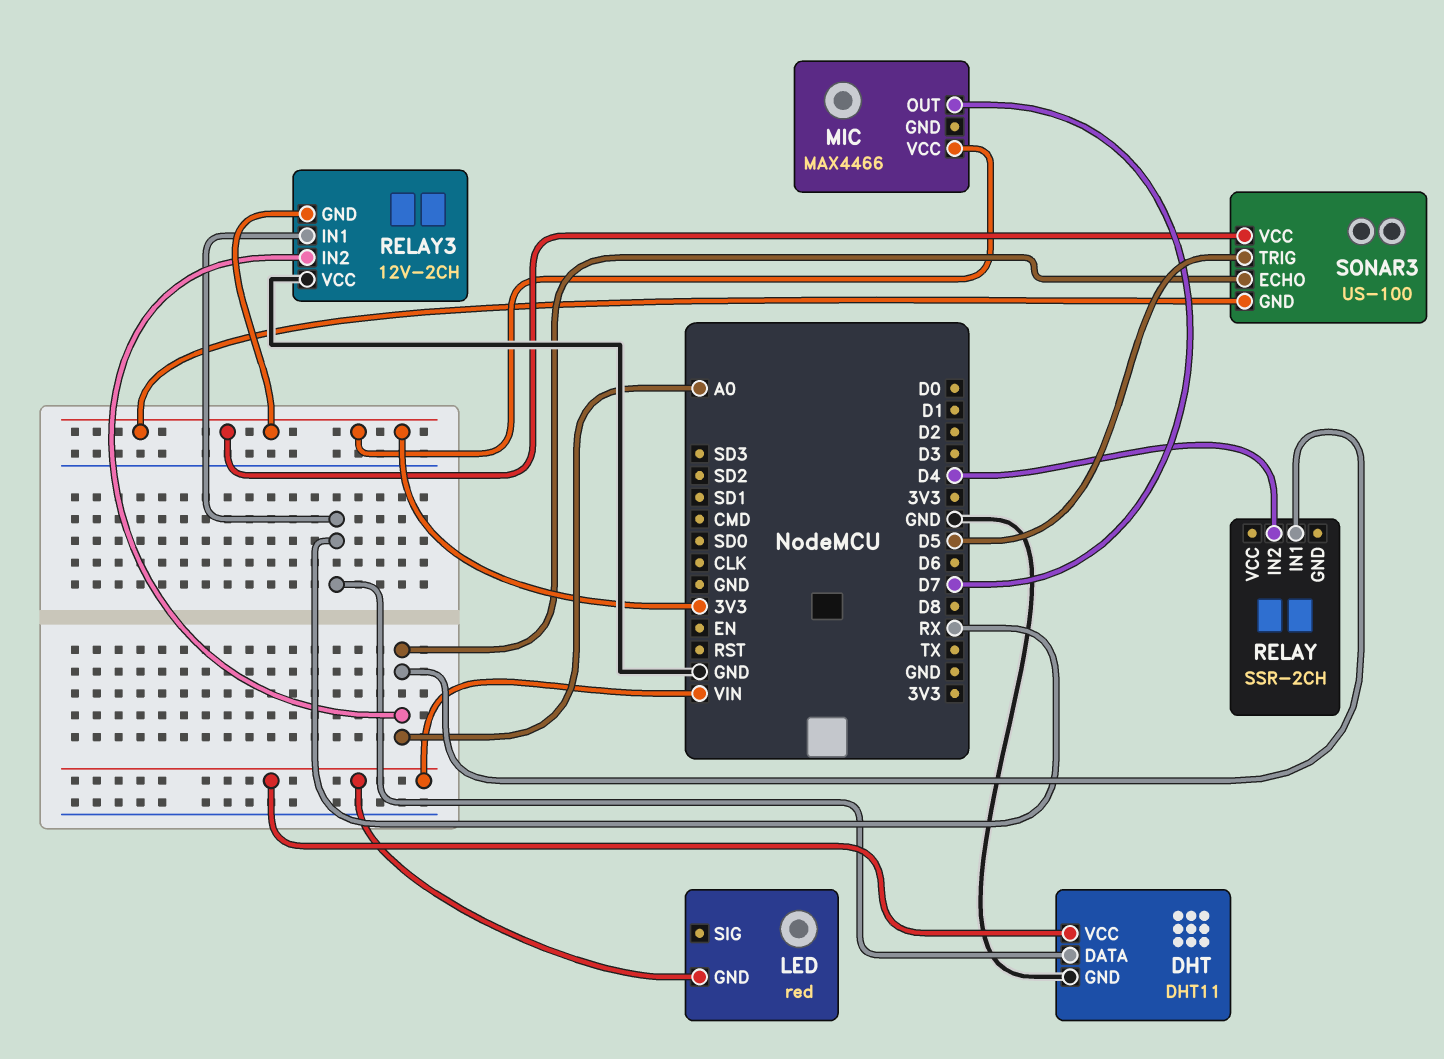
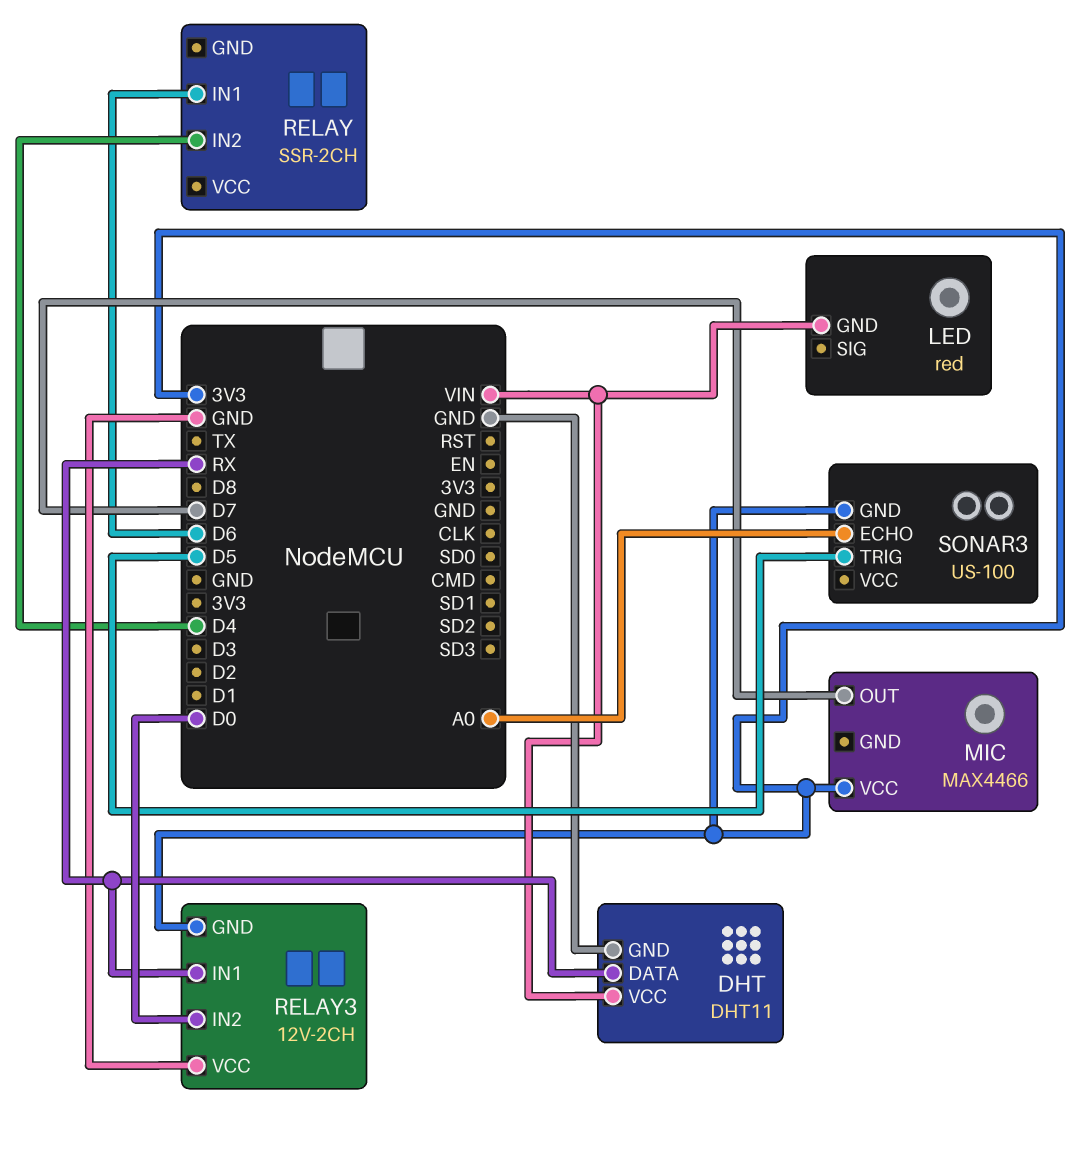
RELAY pin IN1: A0 -> D6
RELAY3 pin IN2: A0 -> D0
SONAR3 pin VCC: 3V3 -> none

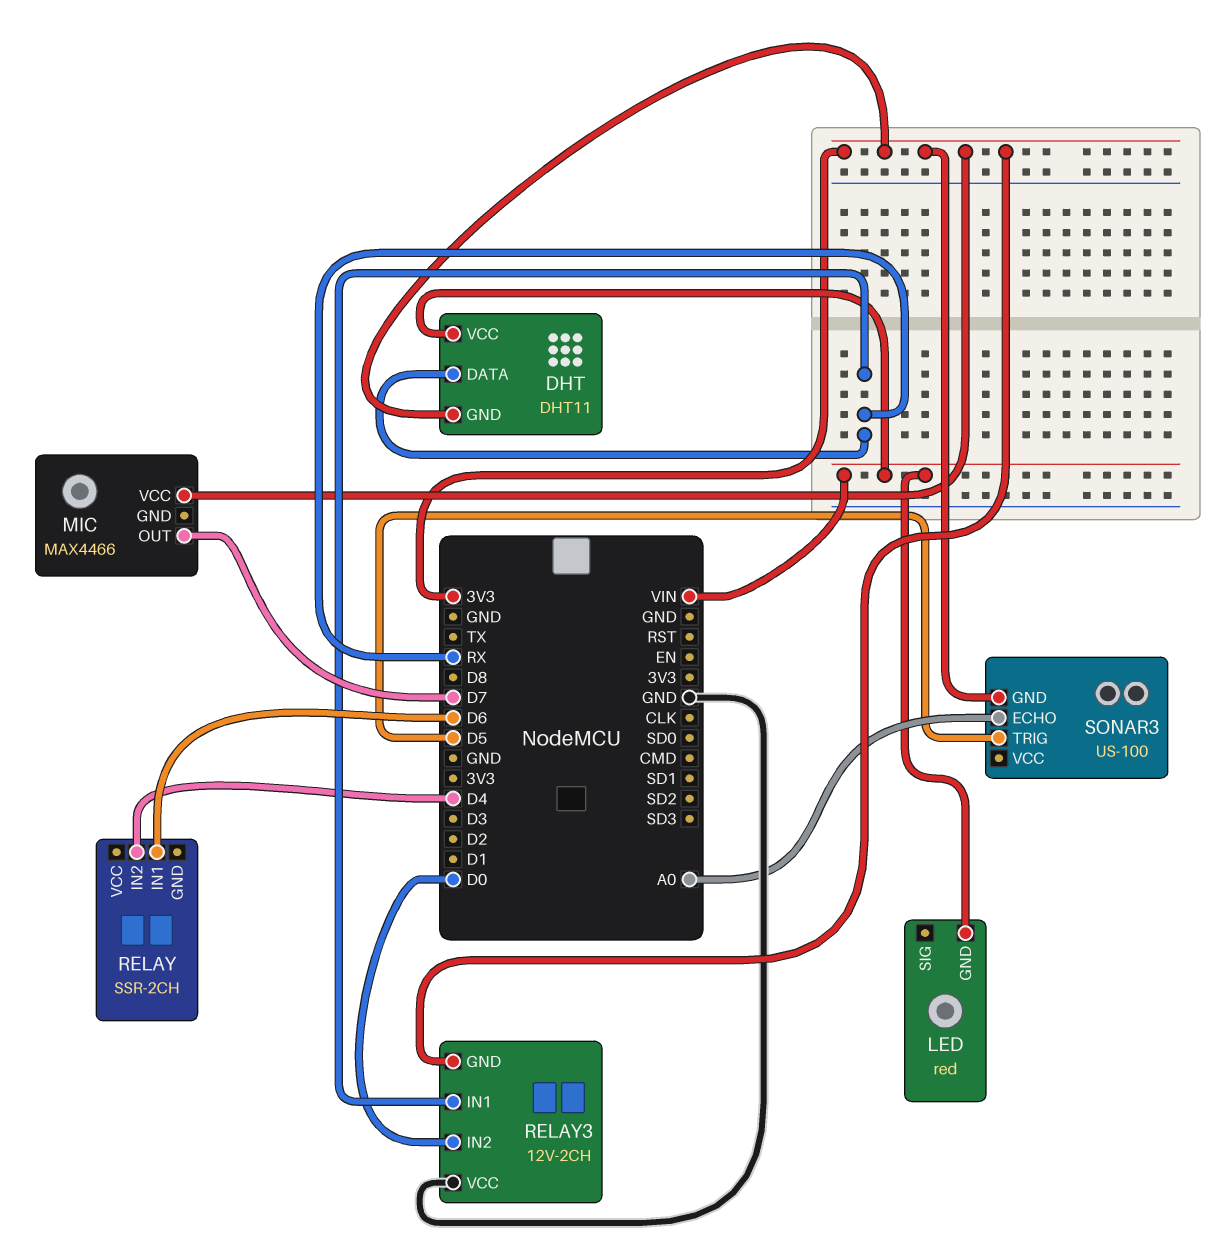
DHT pin GND: GND -> 3V3

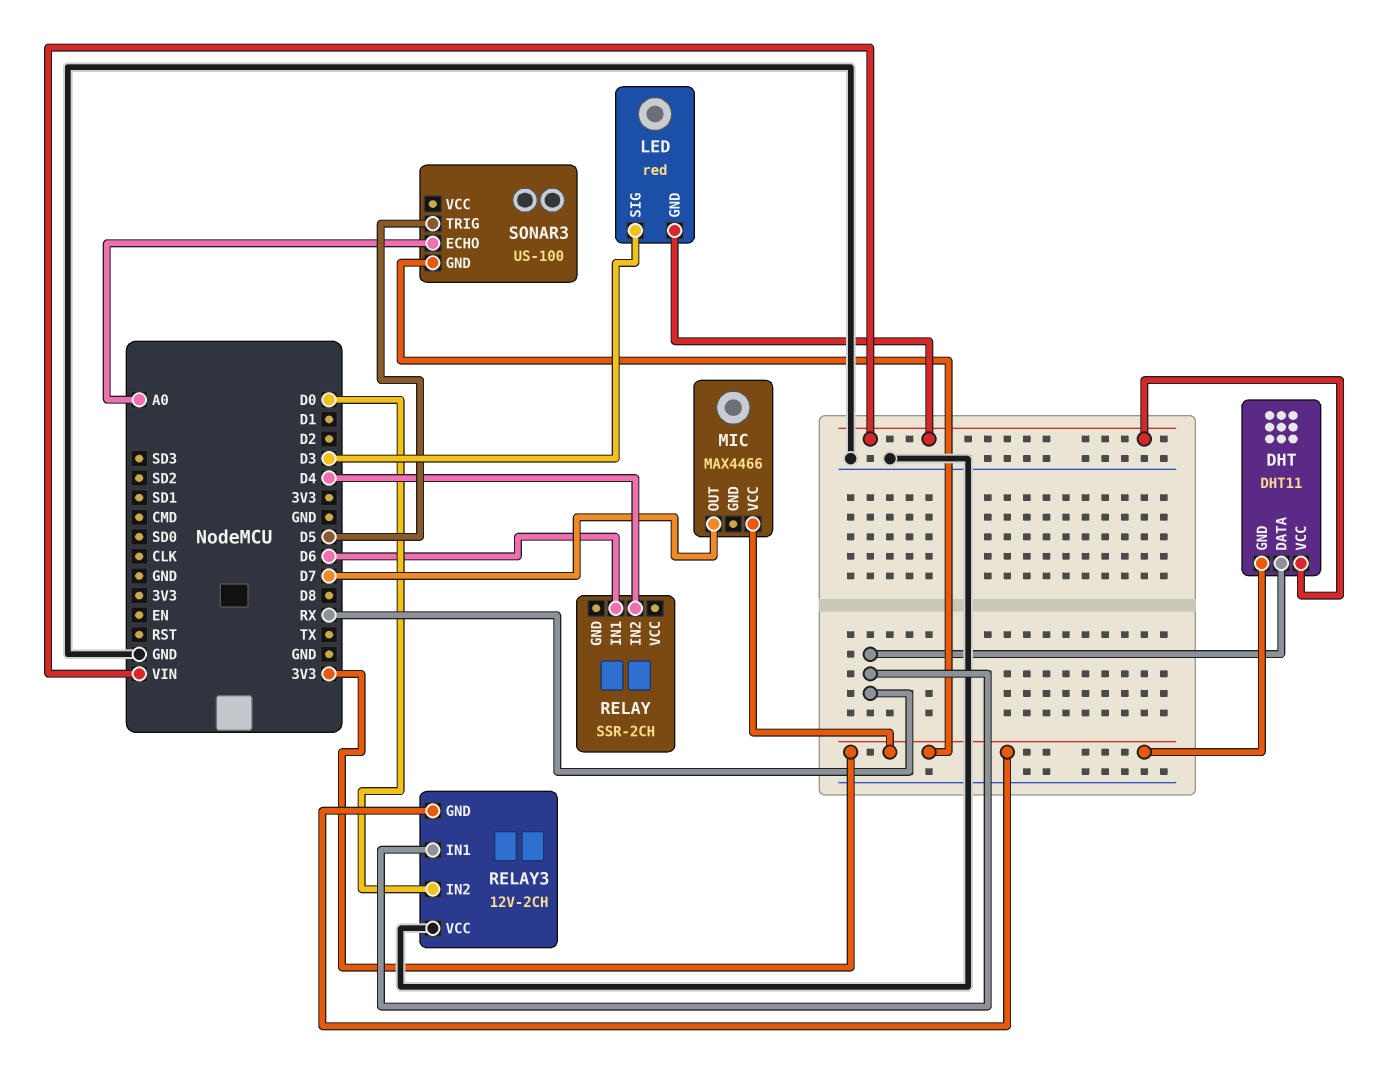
LED pin SIG: none -> D3

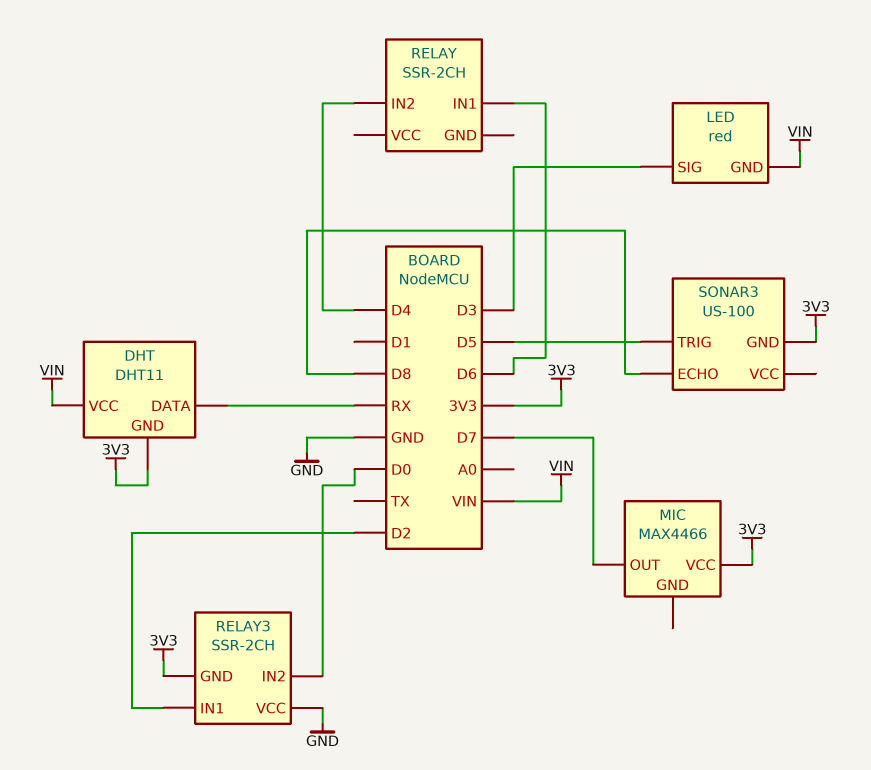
RELAY3: 12V-2CH -> SSR-2CH
RELAY3 pin IN1: RX -> D2
SONAR3 pin ECHO: A0 -> D8

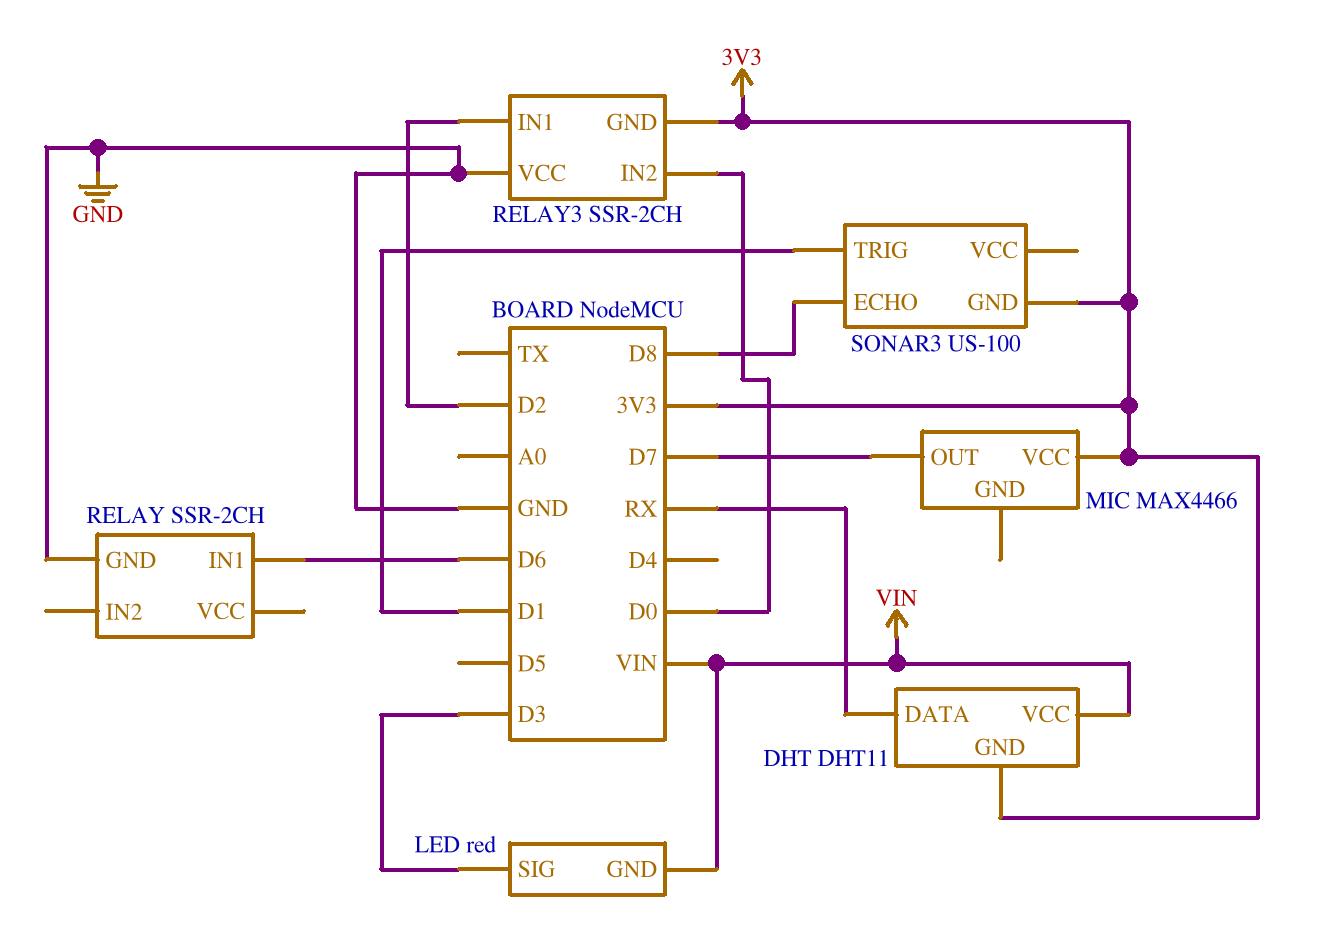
RELAY pin GND: none -> GND
RELAY pin IN2: D4 -> none
SONAR3 pin TRIG: D5 -> D1

